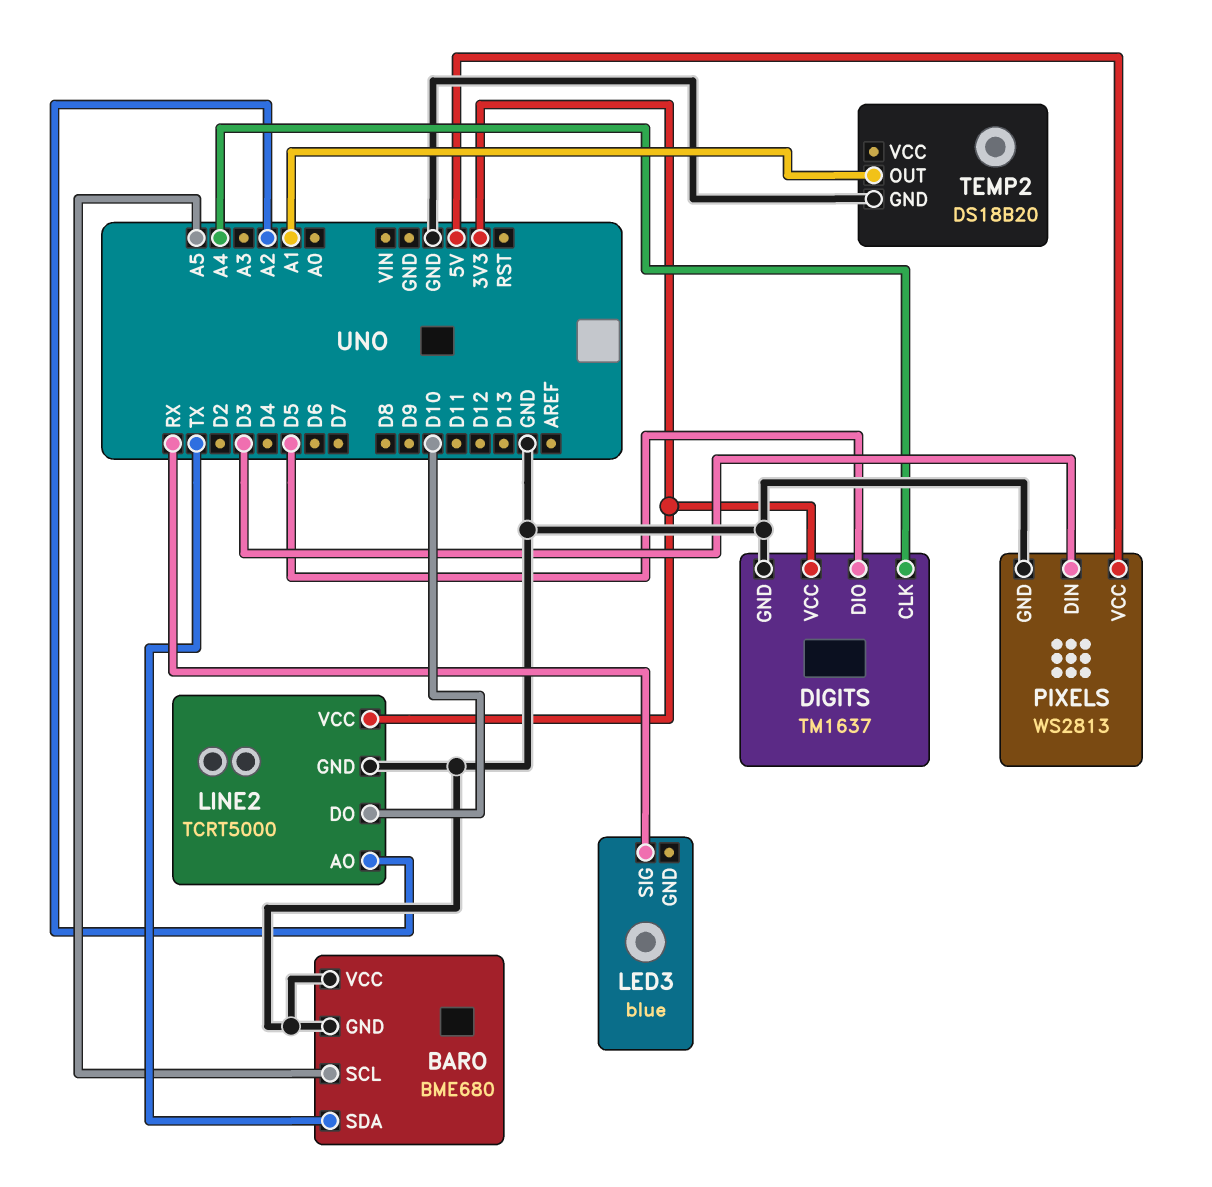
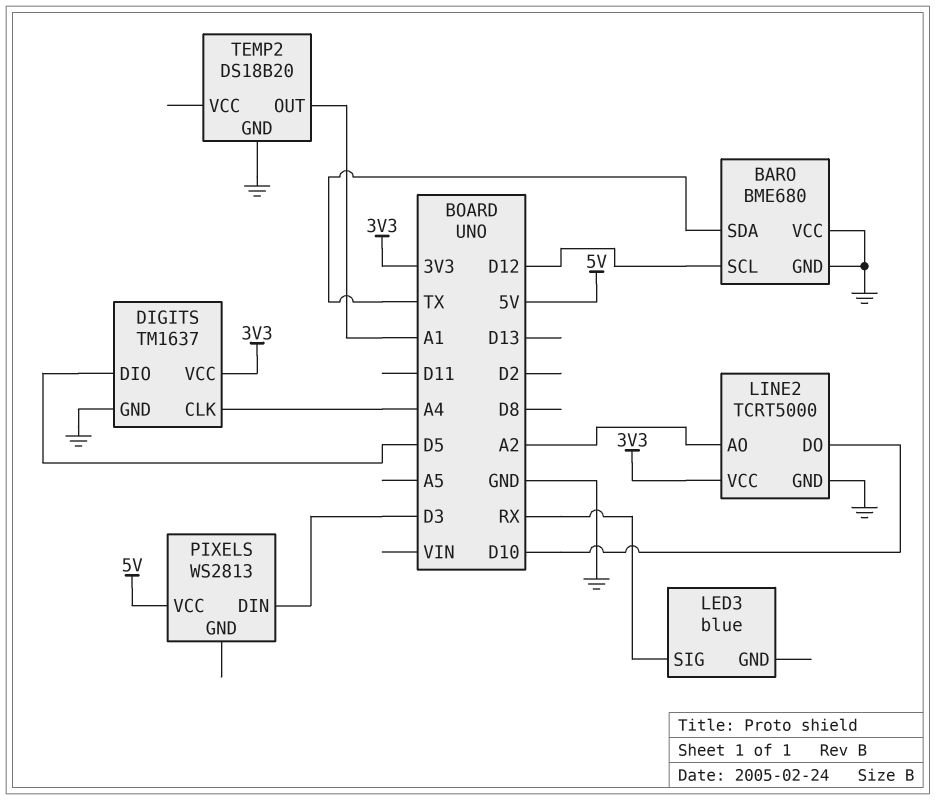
BARO pin SCL: A5 -> D12
PIXELS pin GND: GND -> none

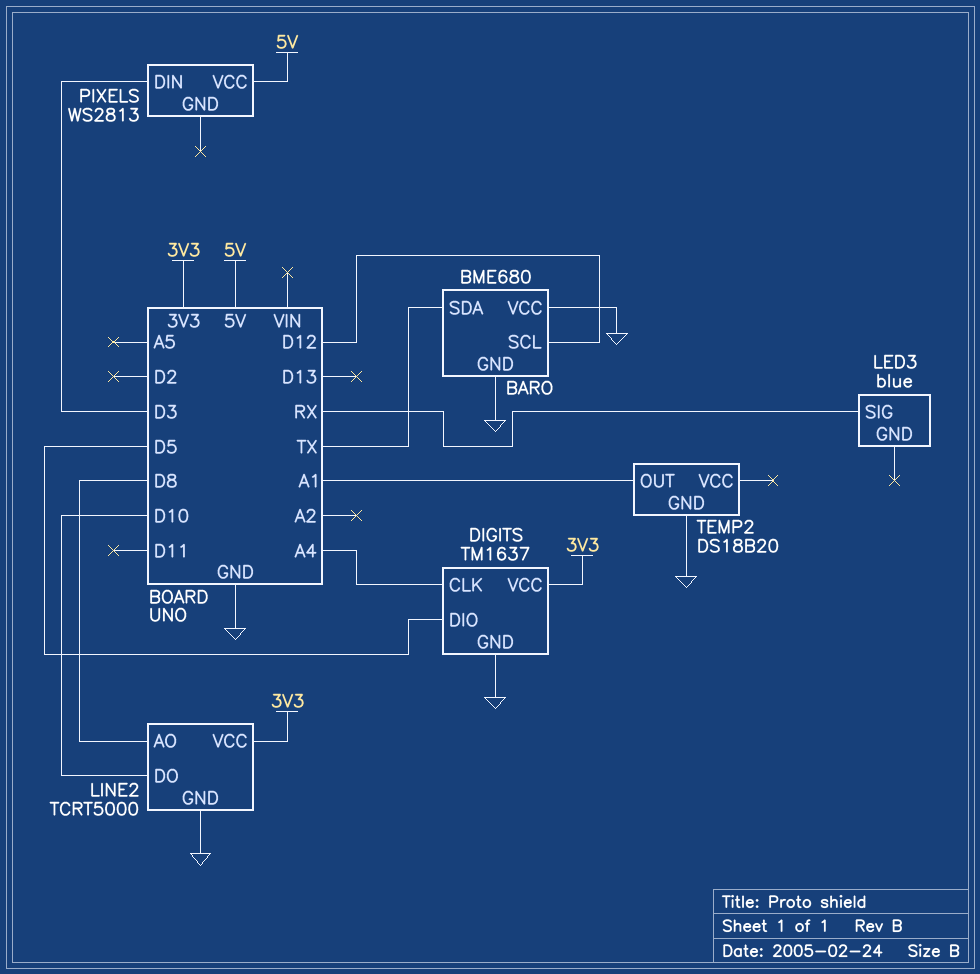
LINE2 pin AO: A2 -> D8

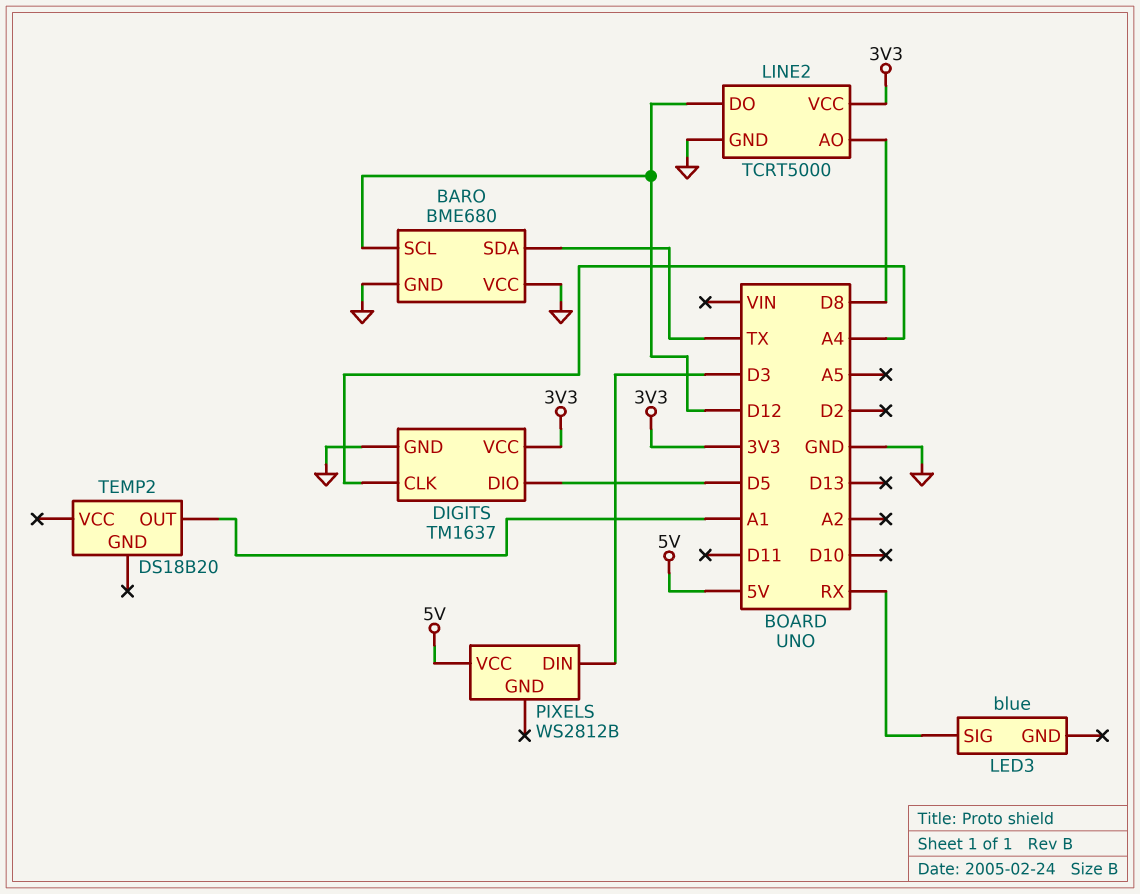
LINE2 pin DO: D10 -> D12
PIXELS: WS2813 -> WS2812B
TEMP2 pin GND: GND -> none

